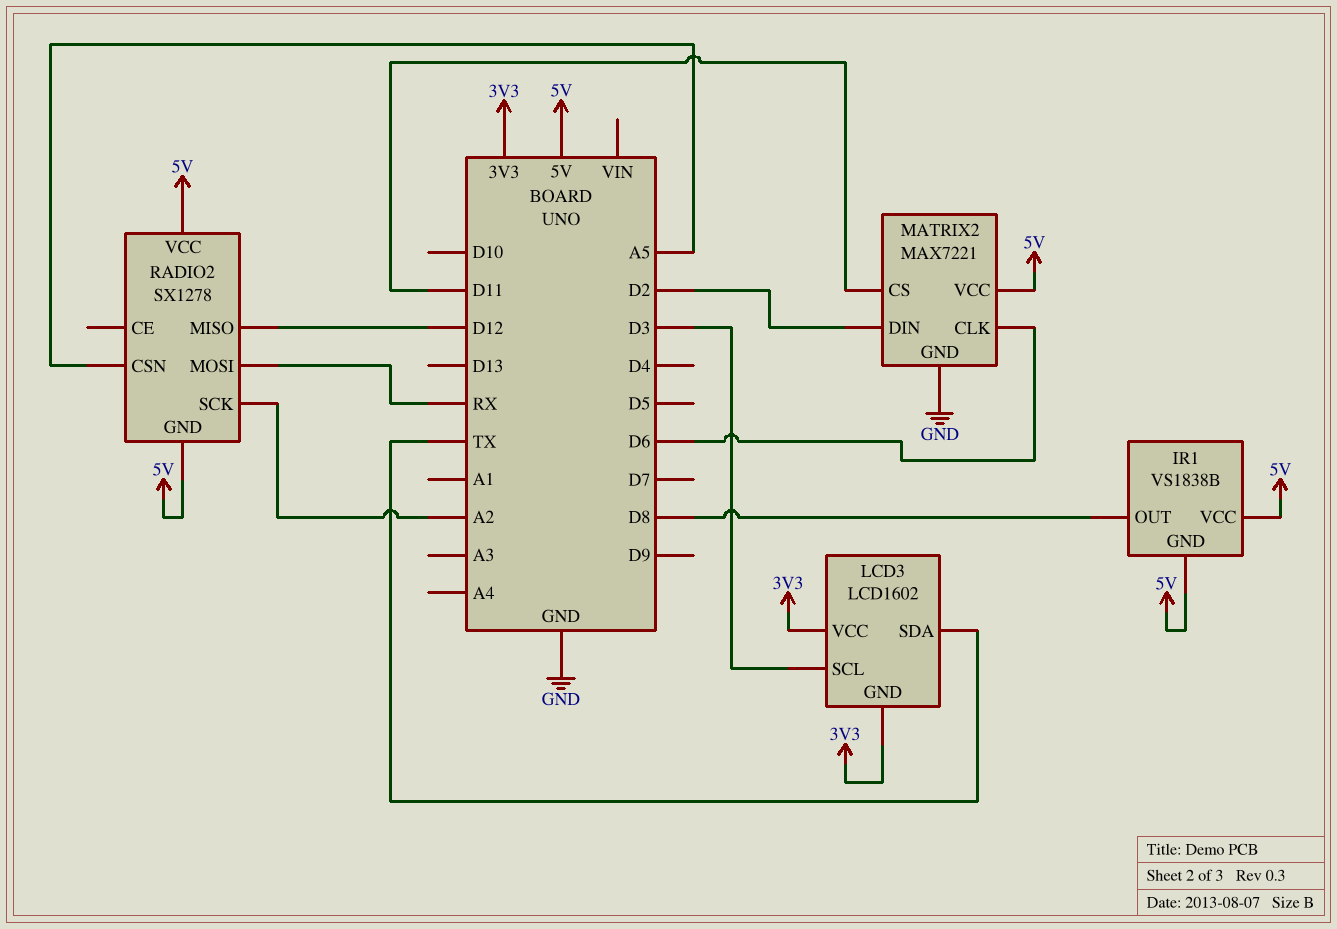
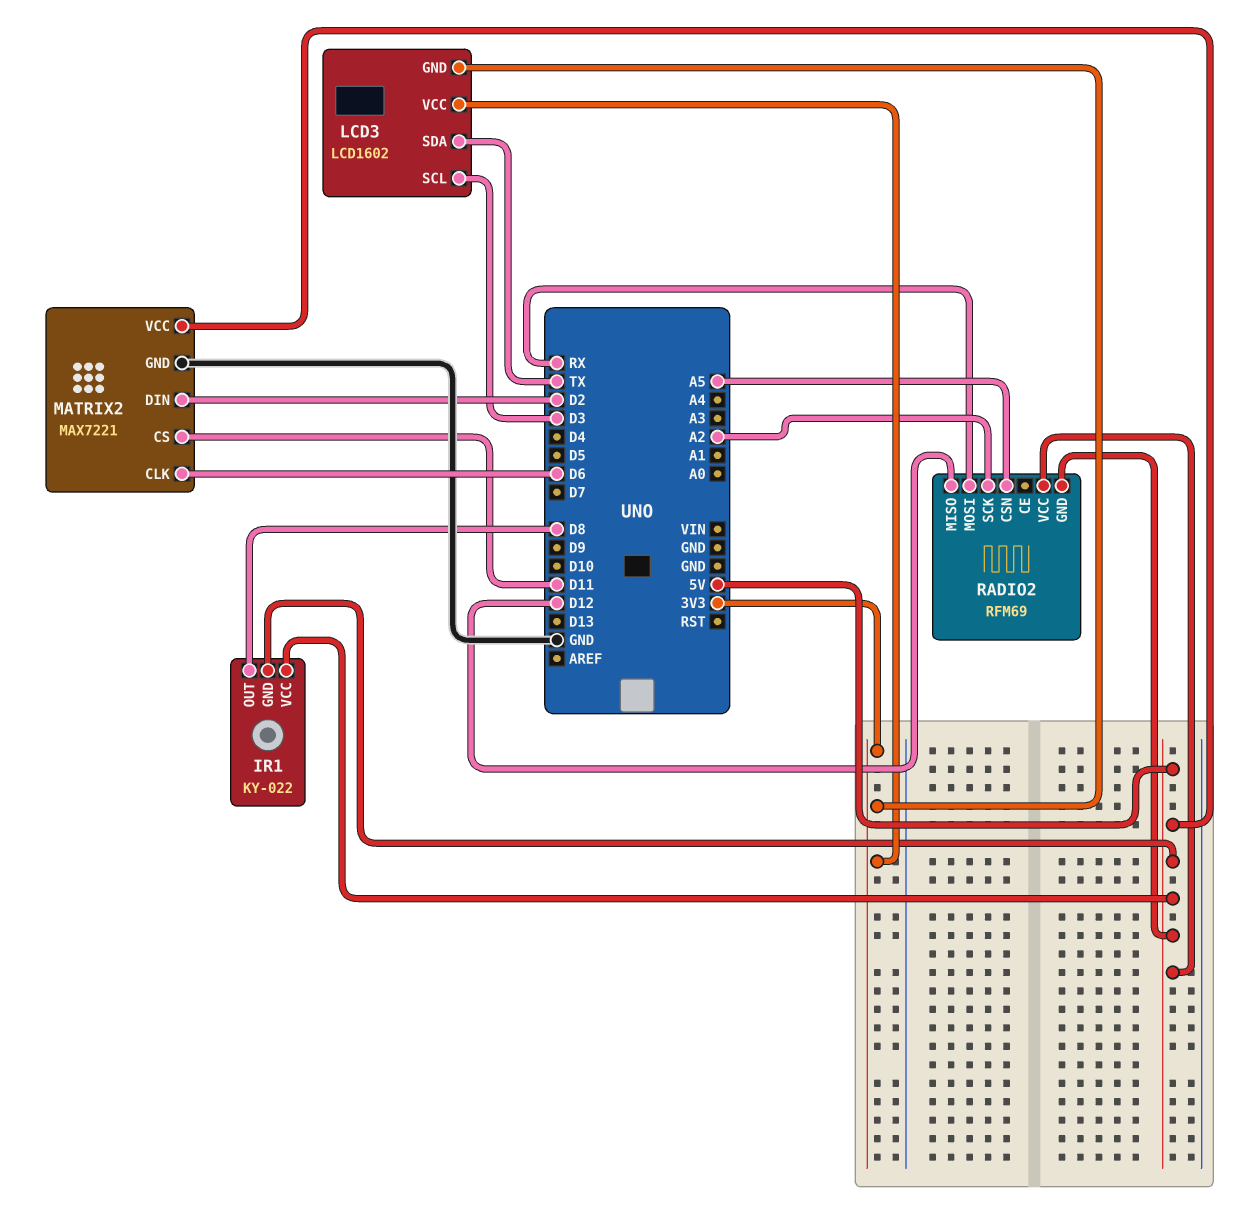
IR1: VS1838B -> KY-022
RADIO2: SX1278 -> RFM69

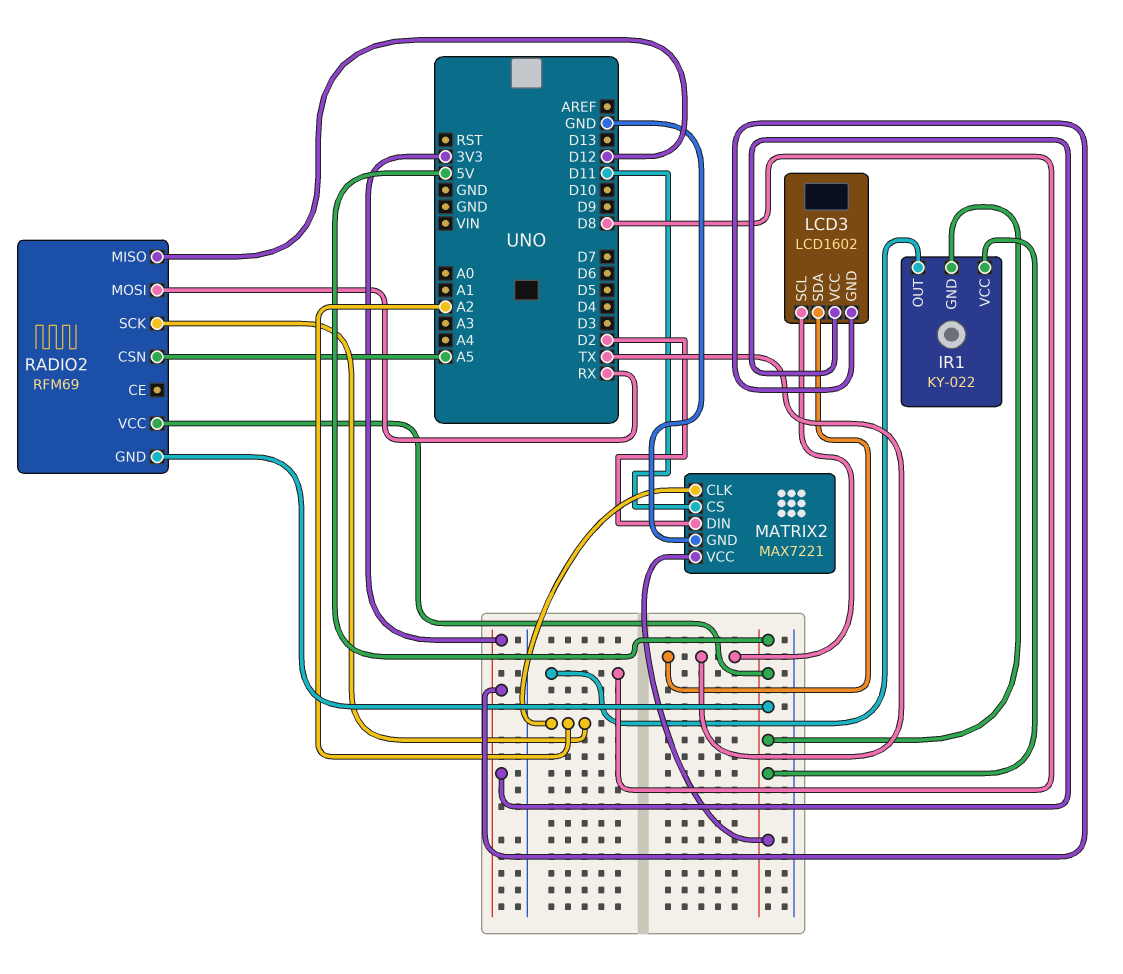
LCD3 pin SCL: D3 -> TX
MATRIX2 pin CLK: D6 -> A2

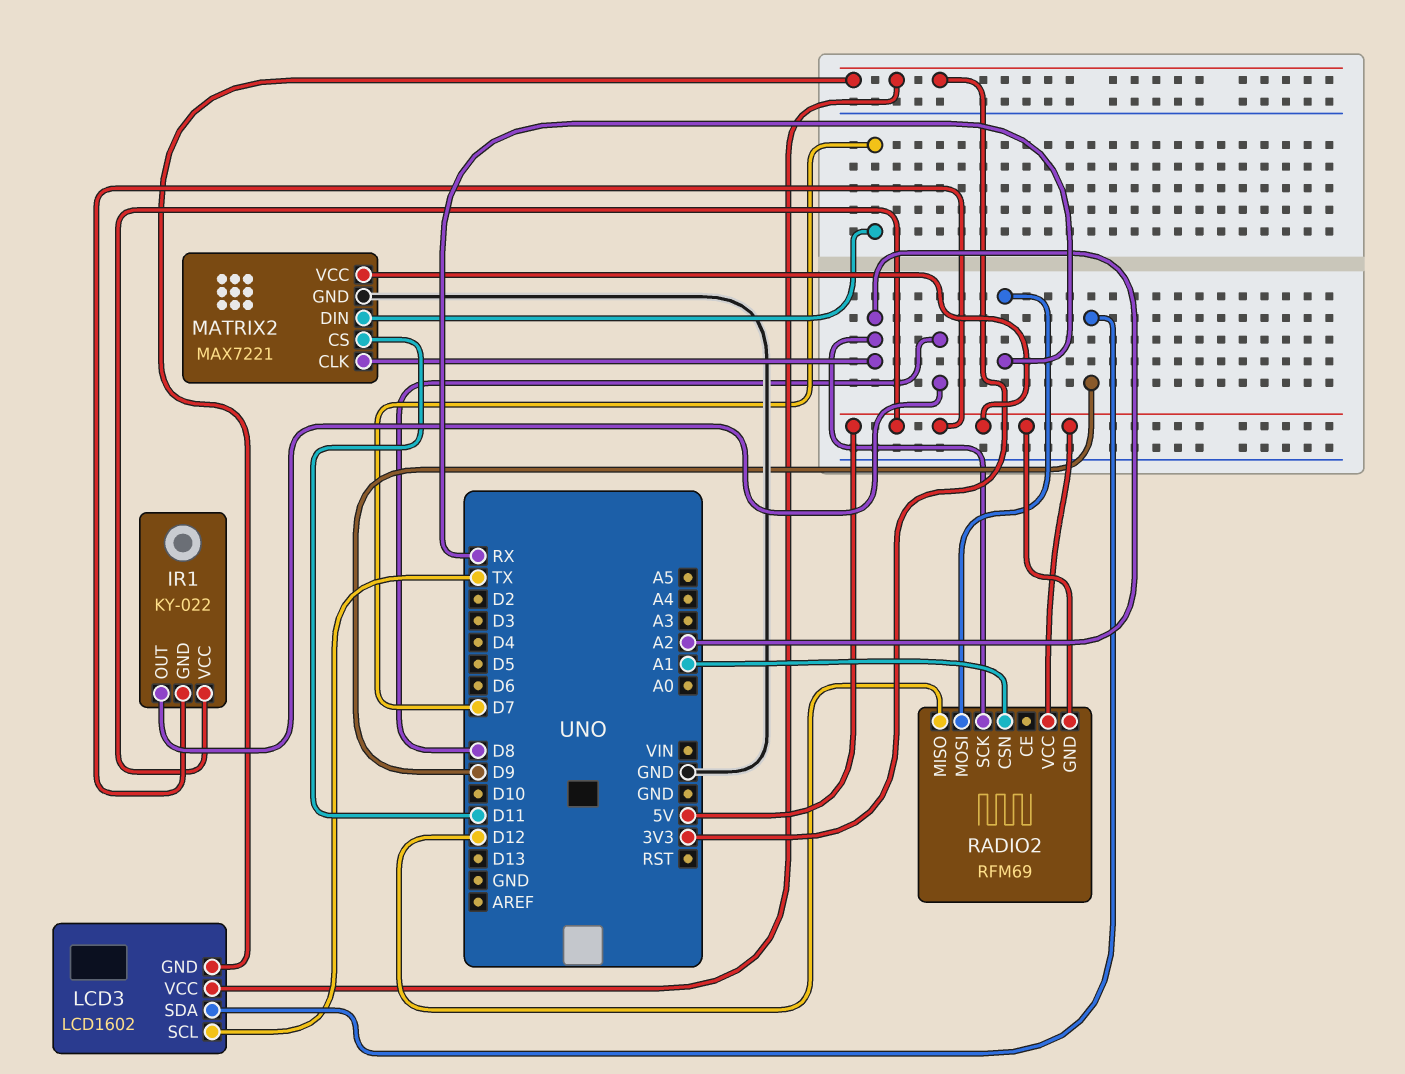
LCD3 pin SDA: TX -> D9
MATRIX2 pin DIN: D2 -> D7
RADIO2 pin CSN: A5 -> A1

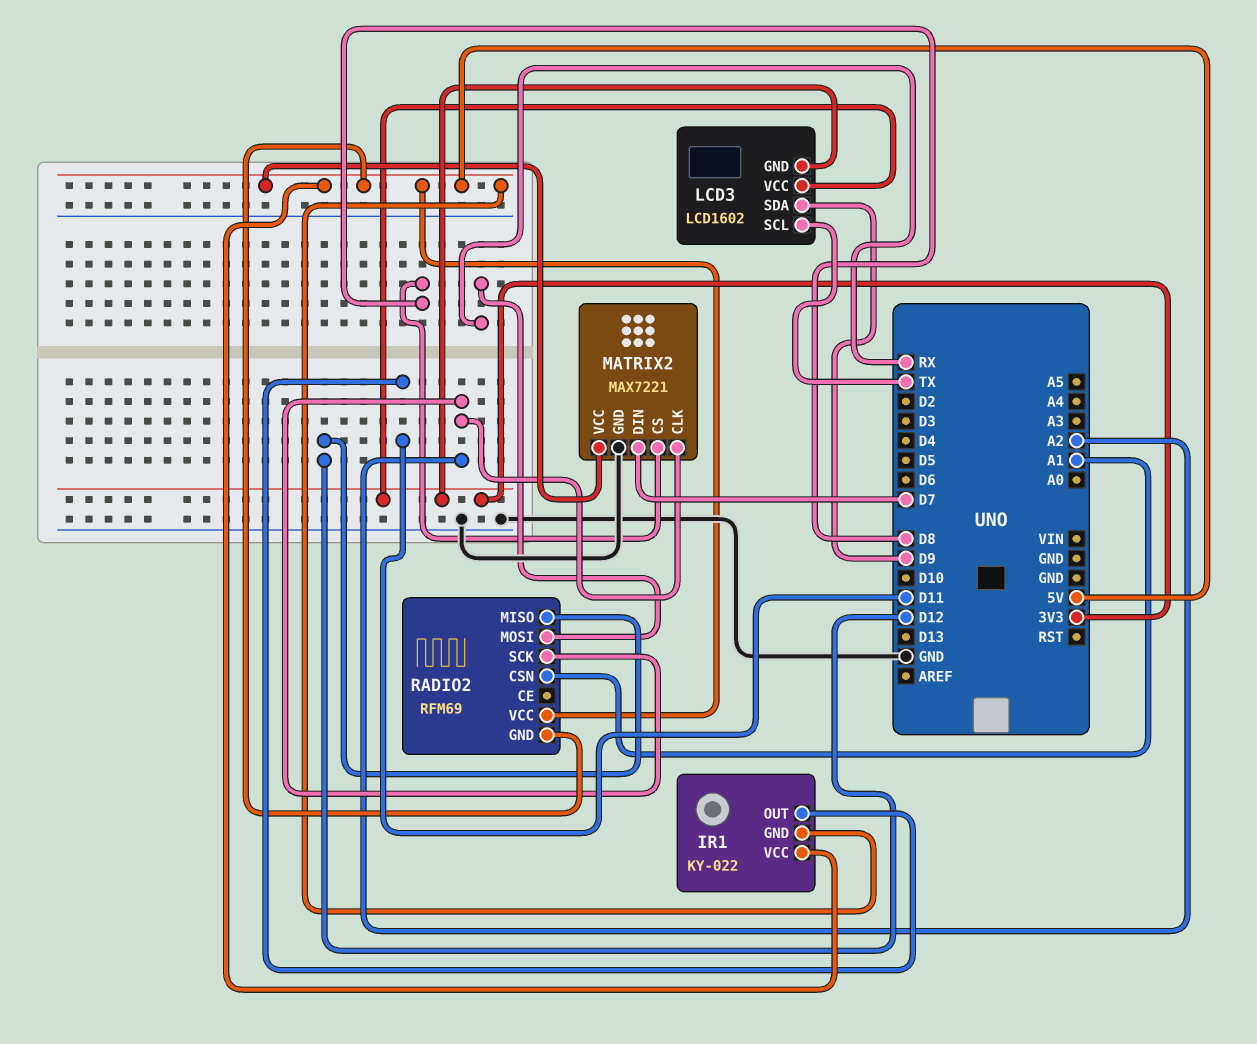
IR1 pin OUT: D8 -> D11
MATRIX2 pin CS: D11 -> D8

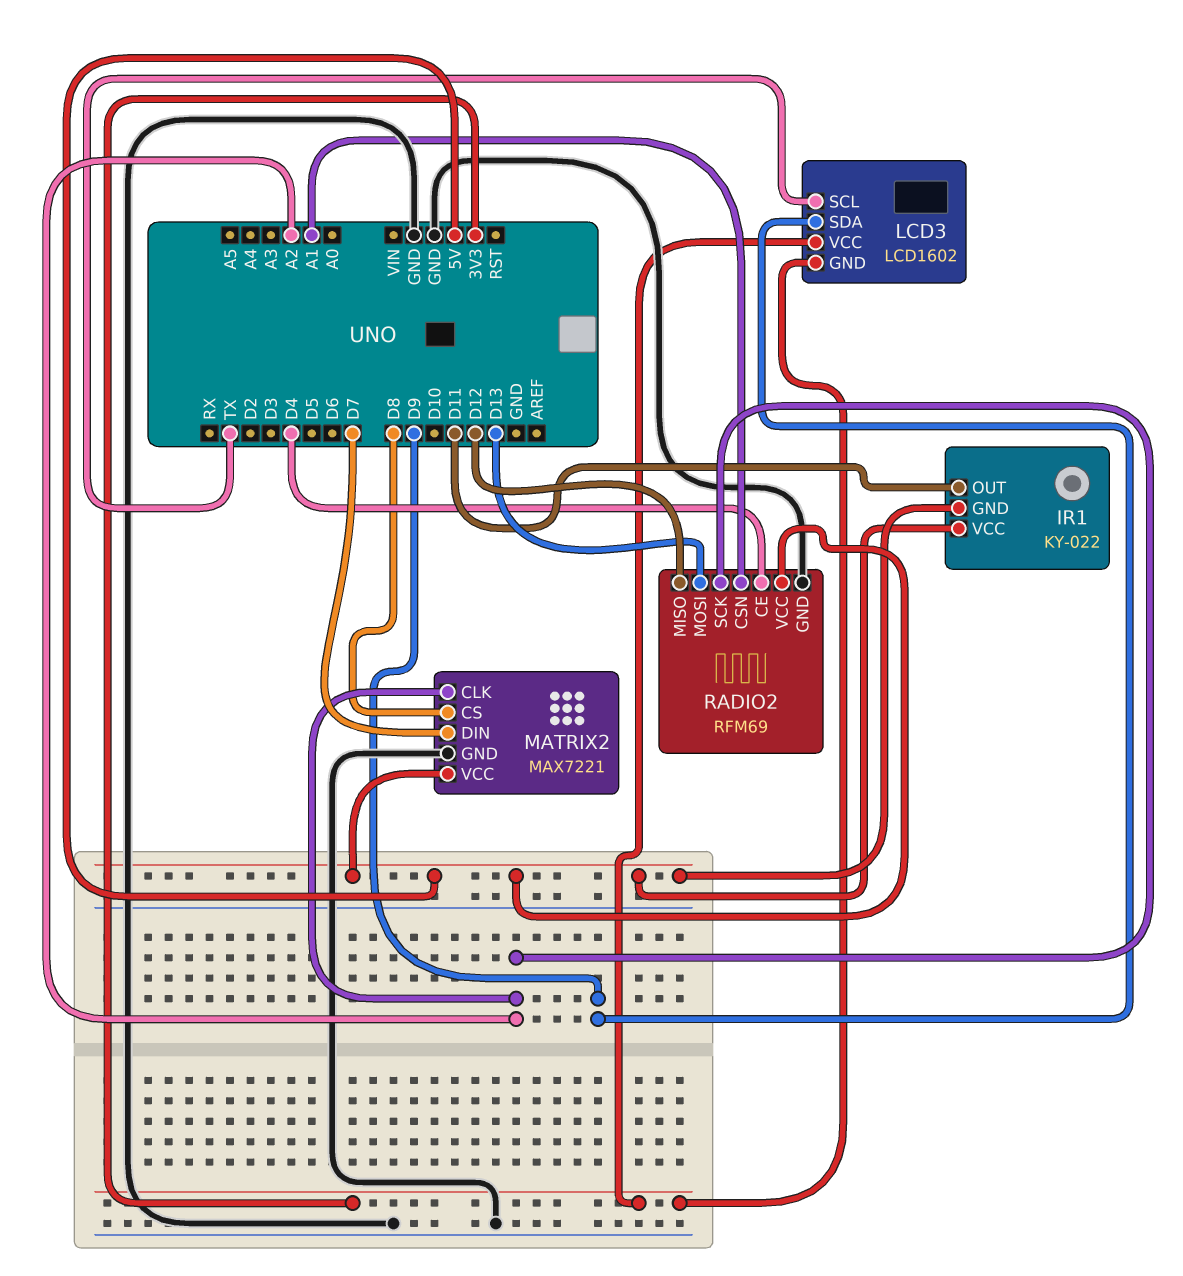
RADIO2 pin CE: none -> D4
RADIO2 pin GND: 5V -> GND
RADIO2 pin MOSI: RX -> D13

